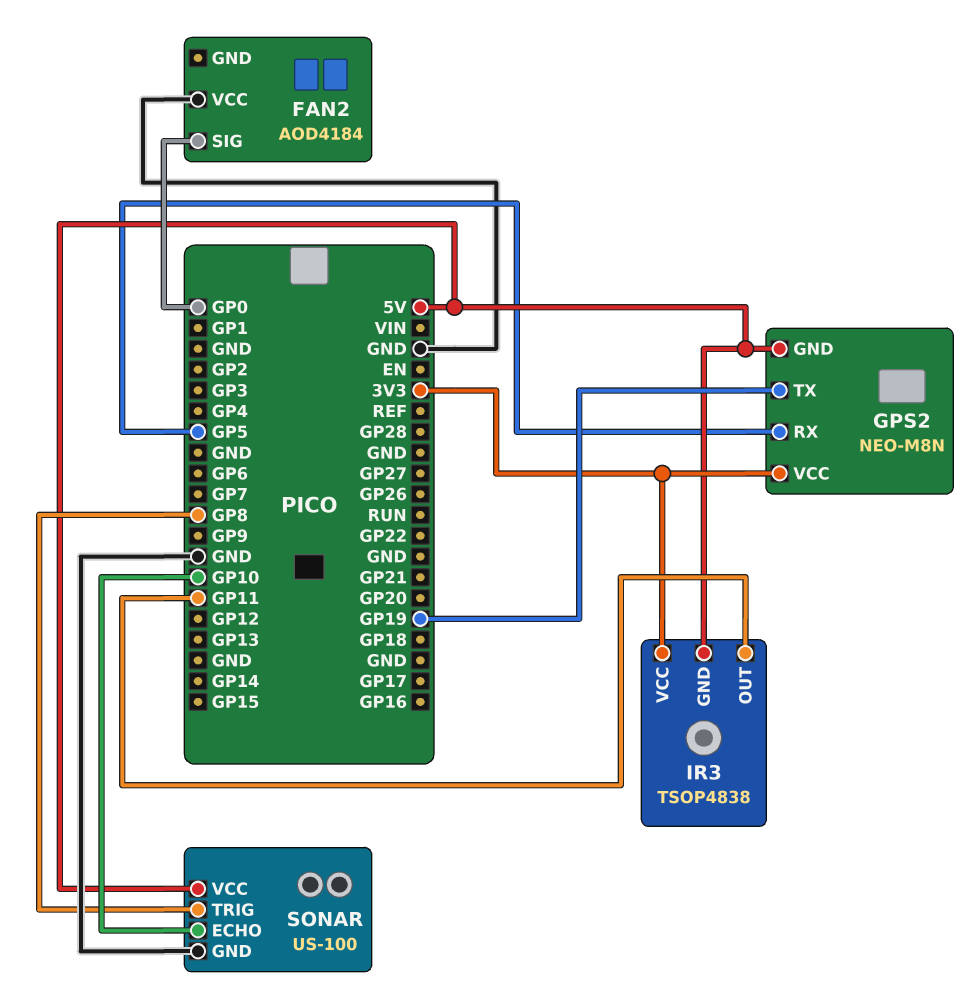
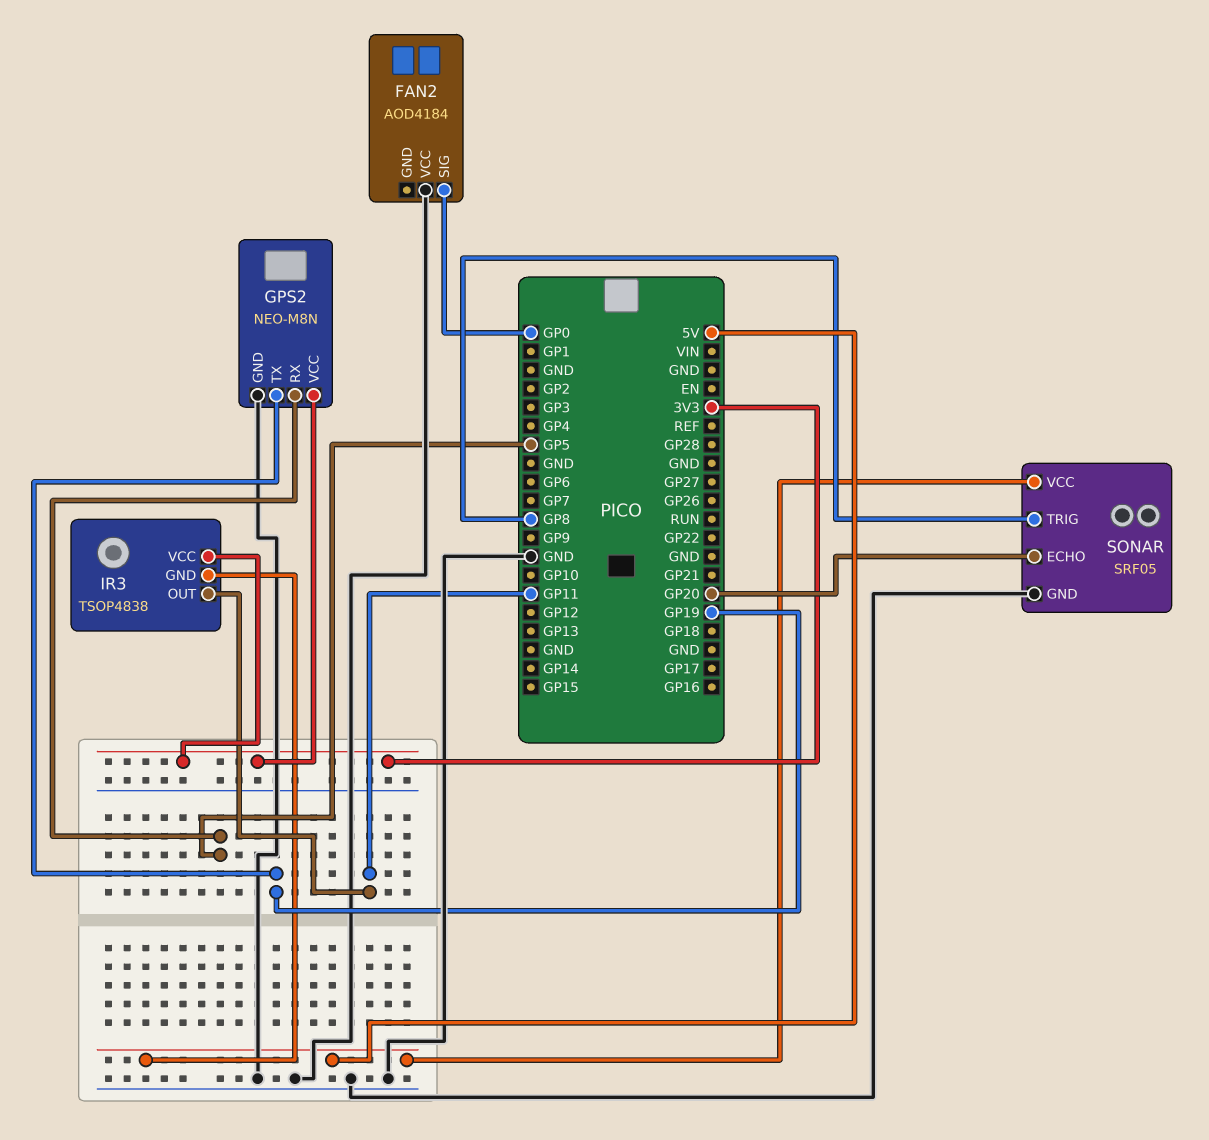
GPS2 pin GND: 5V -> GND
SONAR: US-100 -> SRF05
SONAR pin ECHO: GP10 -> GP20

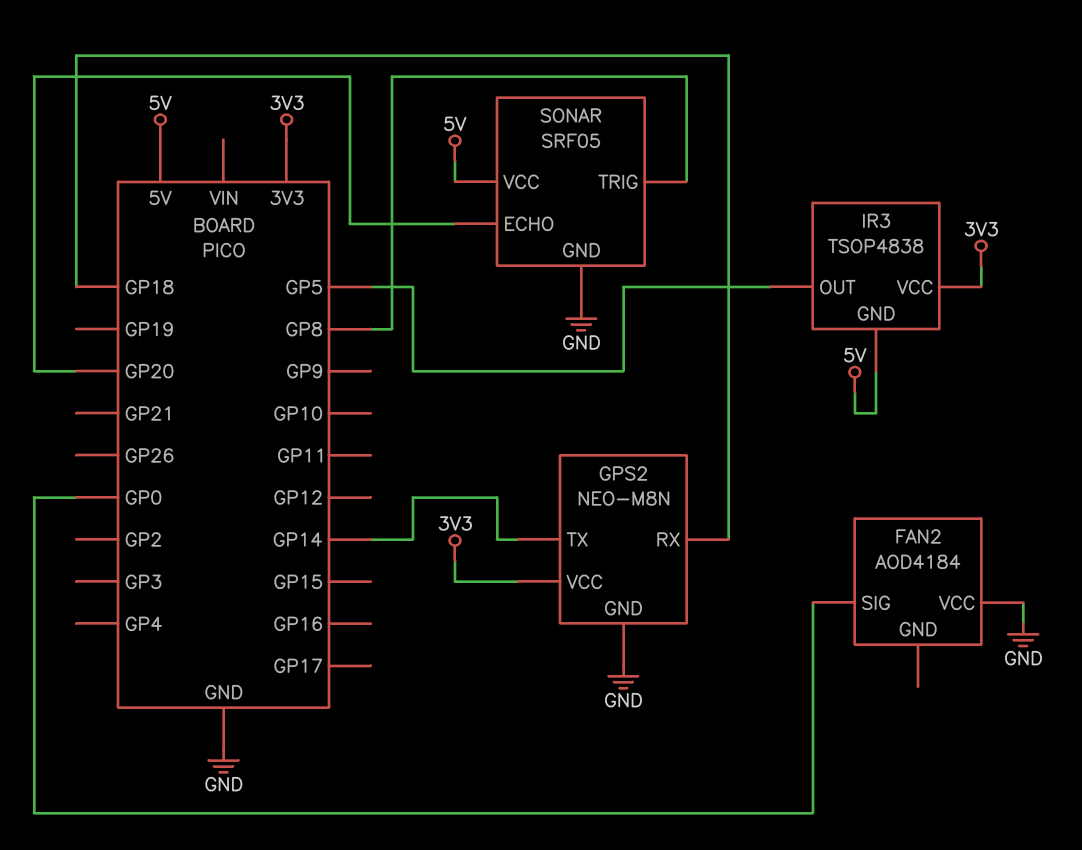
GPS2 pin RX: GP5 -> GP18
GPS2 pin TX: GP19 -> GP14
IR3 pin OUT: GP11 -> GP5

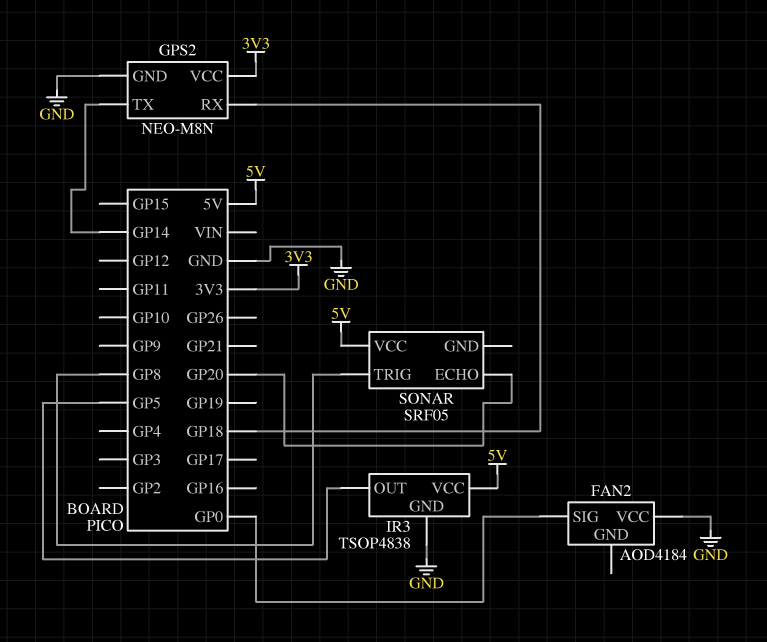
IR3 pin GND: 5V -> GND
IR3 pin VCC: 3V3 -> 5V
SONAR pin GND: GND -> none

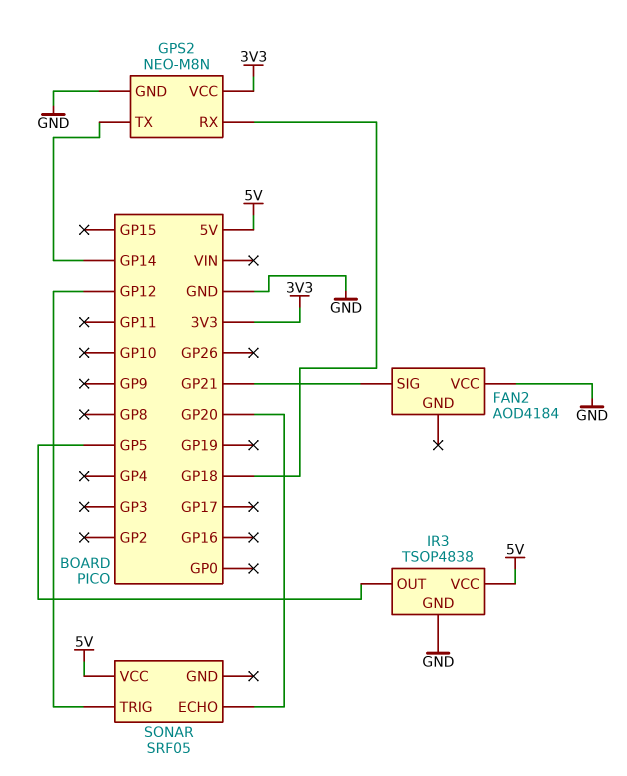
FAN2 pin SIG: GP0 -> GP21
SONAR pin TRIG: GP8 -> GP12

